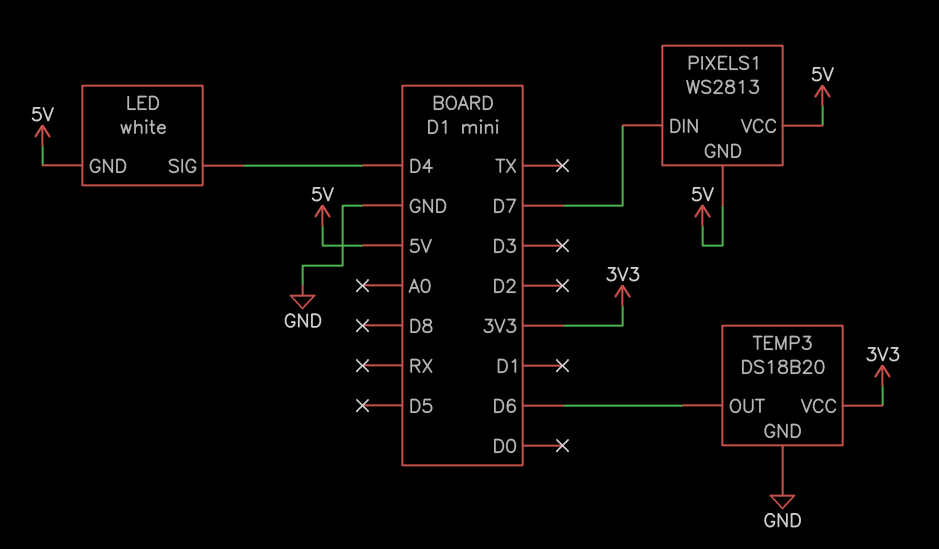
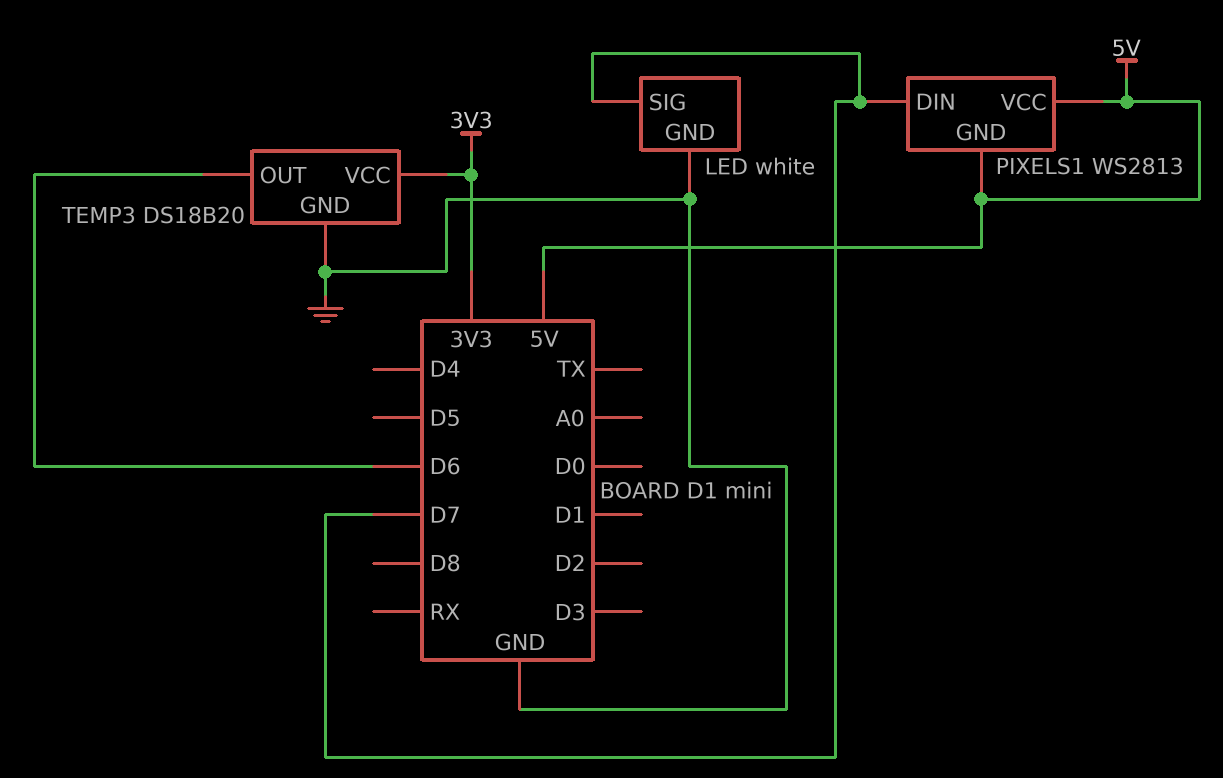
LED pin GND: 5V -> GND
LED pin SIG: D4 -> D7

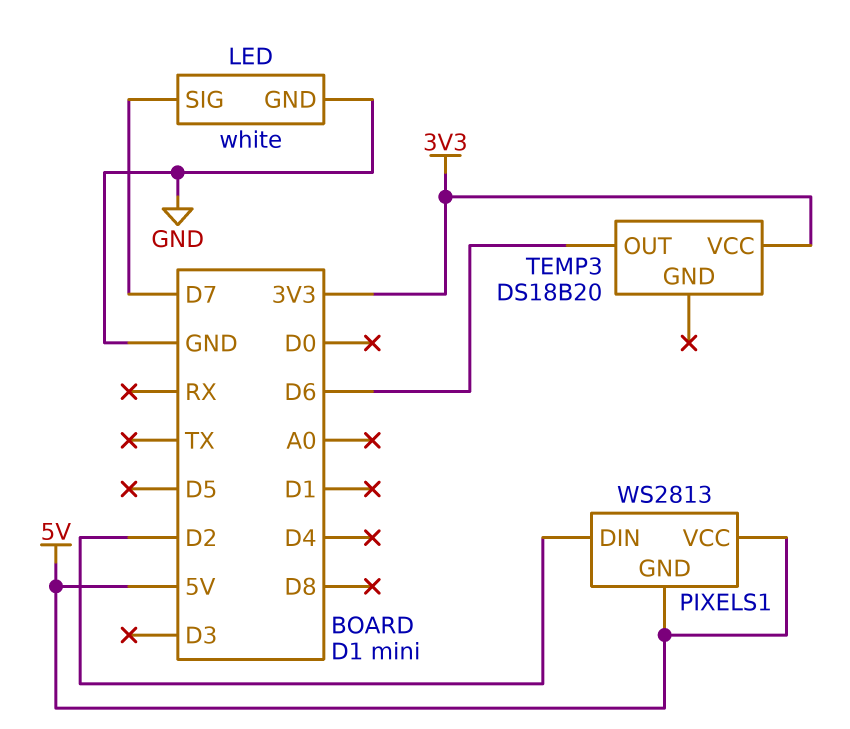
PIXELS1 pin DIN: D7 -> D2
TEMP3 pin GND: GND -> none

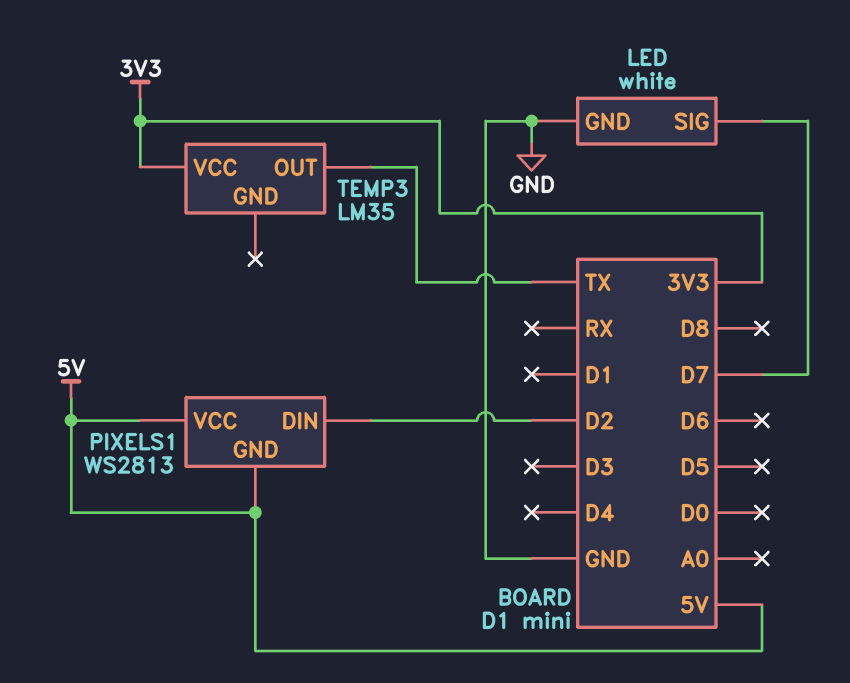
TEMP3: DS18B20 -> LM35
TEMP3 pin OUT: D6 -> TX

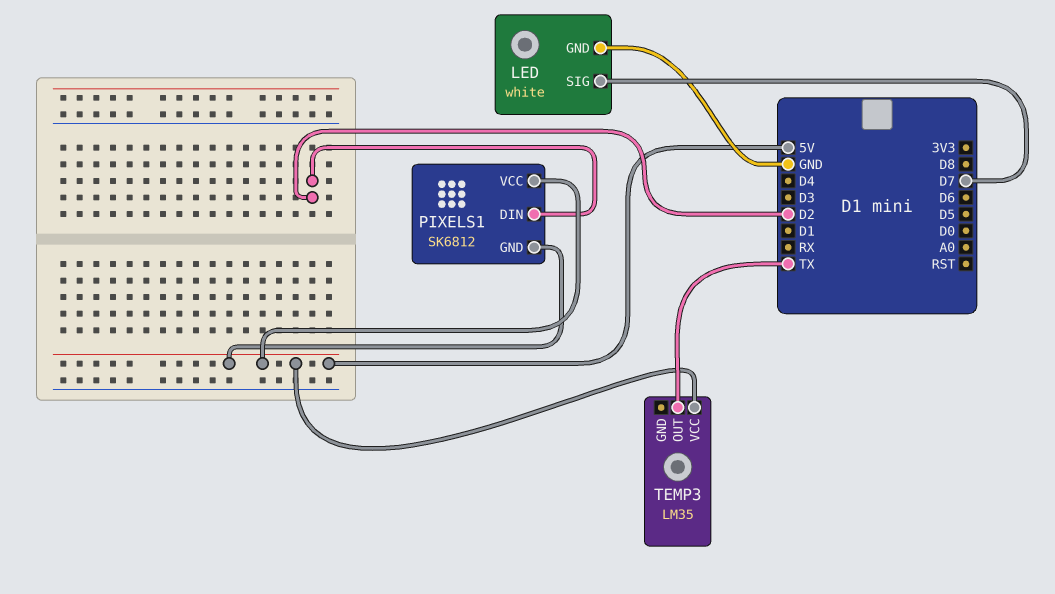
PIXELS1: WS2813 -> SK6812
TEMP3 pin VCC: 3V3 -> 5V

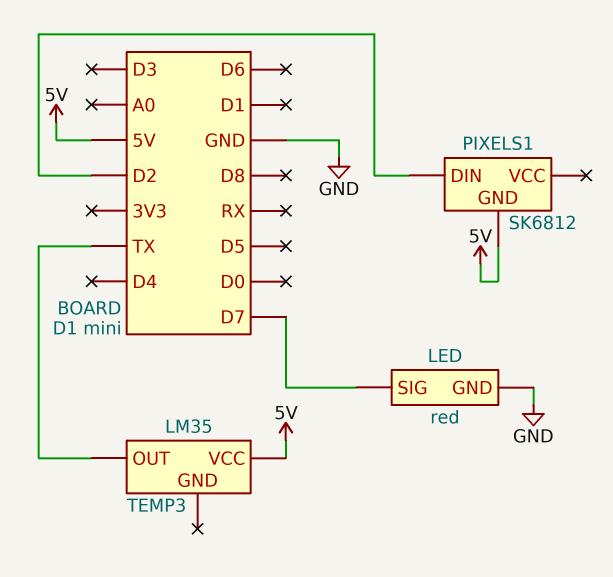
LED: white -> red
PIXELS1 pin VCC: 5V -> none

